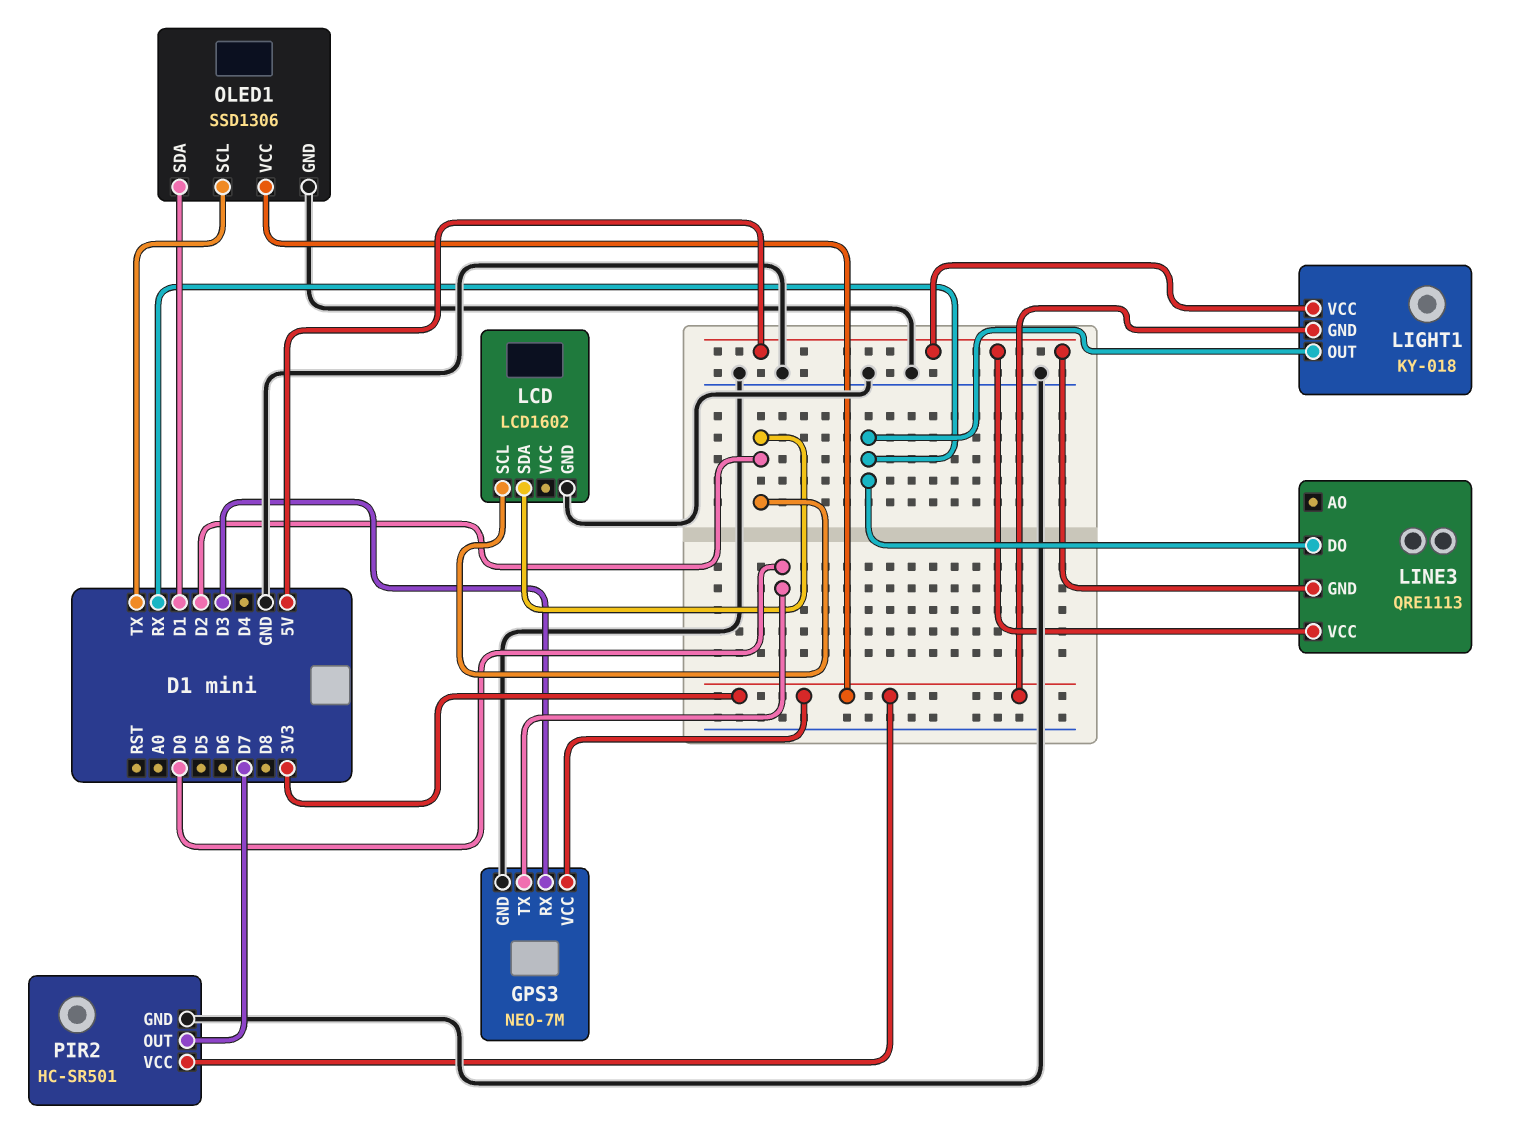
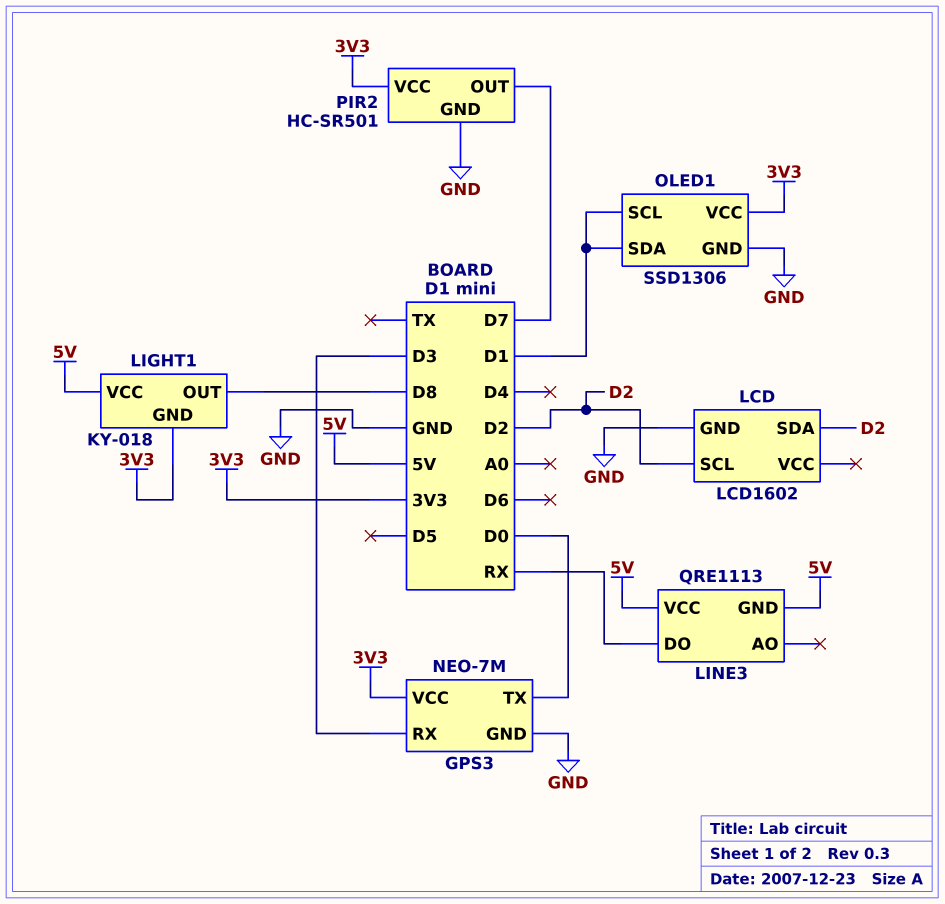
LIGHT1 pin OUT: RX -> D8
OLED1 pin SCL: TX -> D1

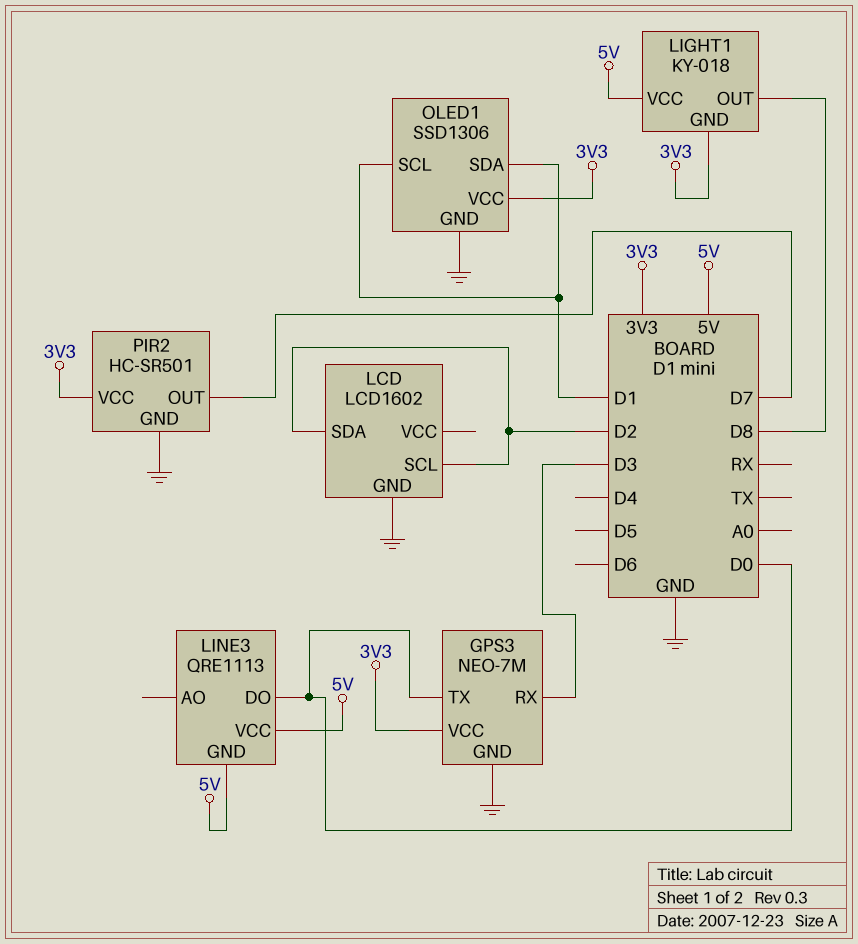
LINE3 pin DO: RX -> D0

